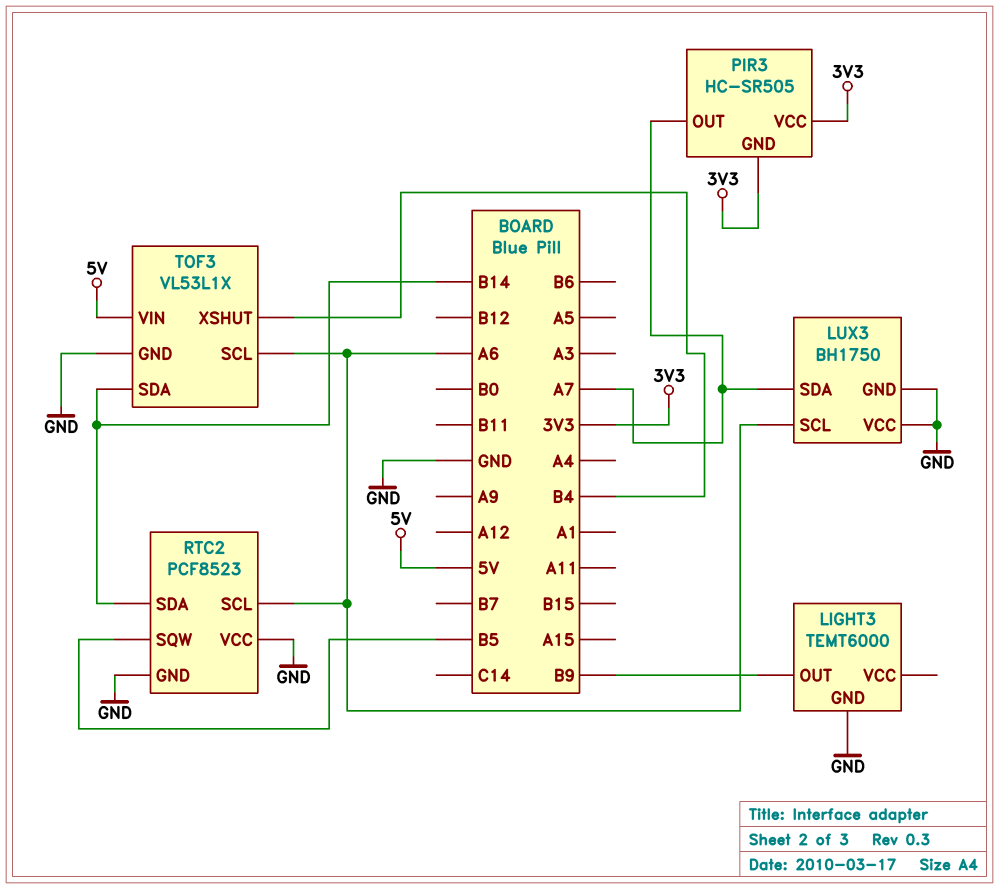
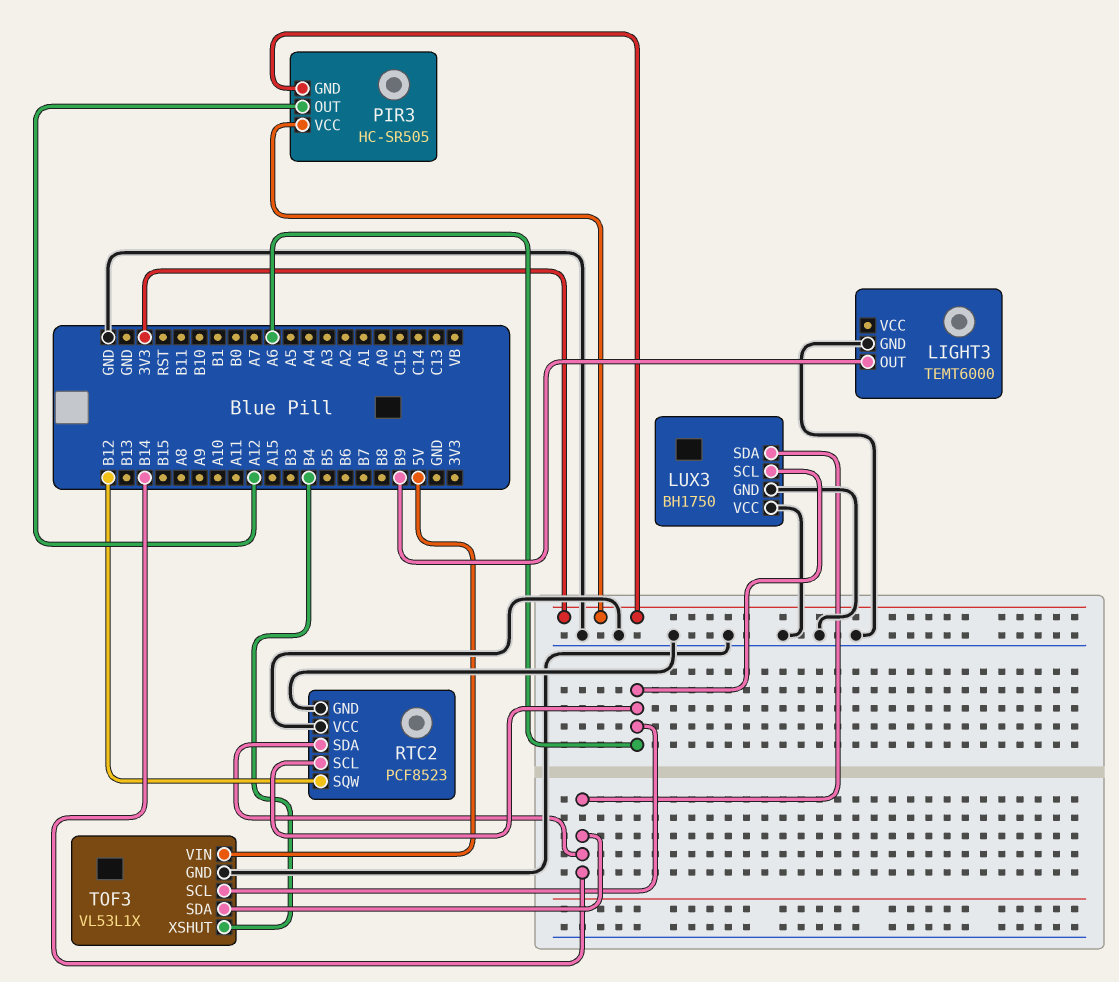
LUX3 pin SDA: A7 -> B14
PIR3 pin OUT: A7 -> A12
RTC2 pin SQW: B5 -> B12

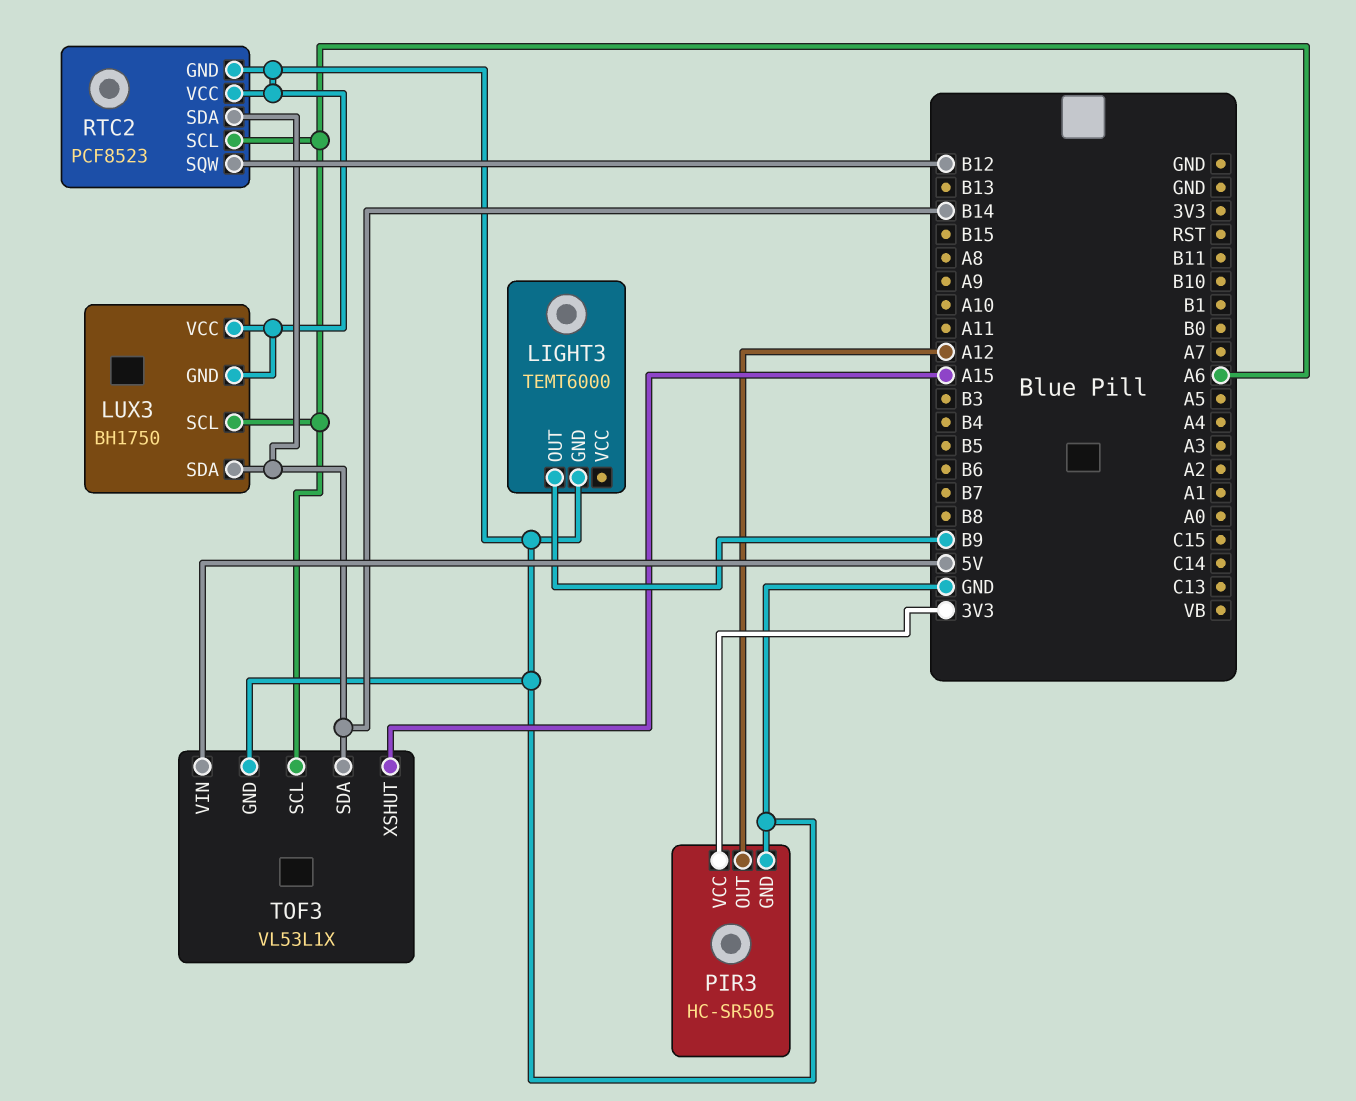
PIR3 pin GND: 3V3 -> GND
TOF3 pin XSHUT: B4 -> A15

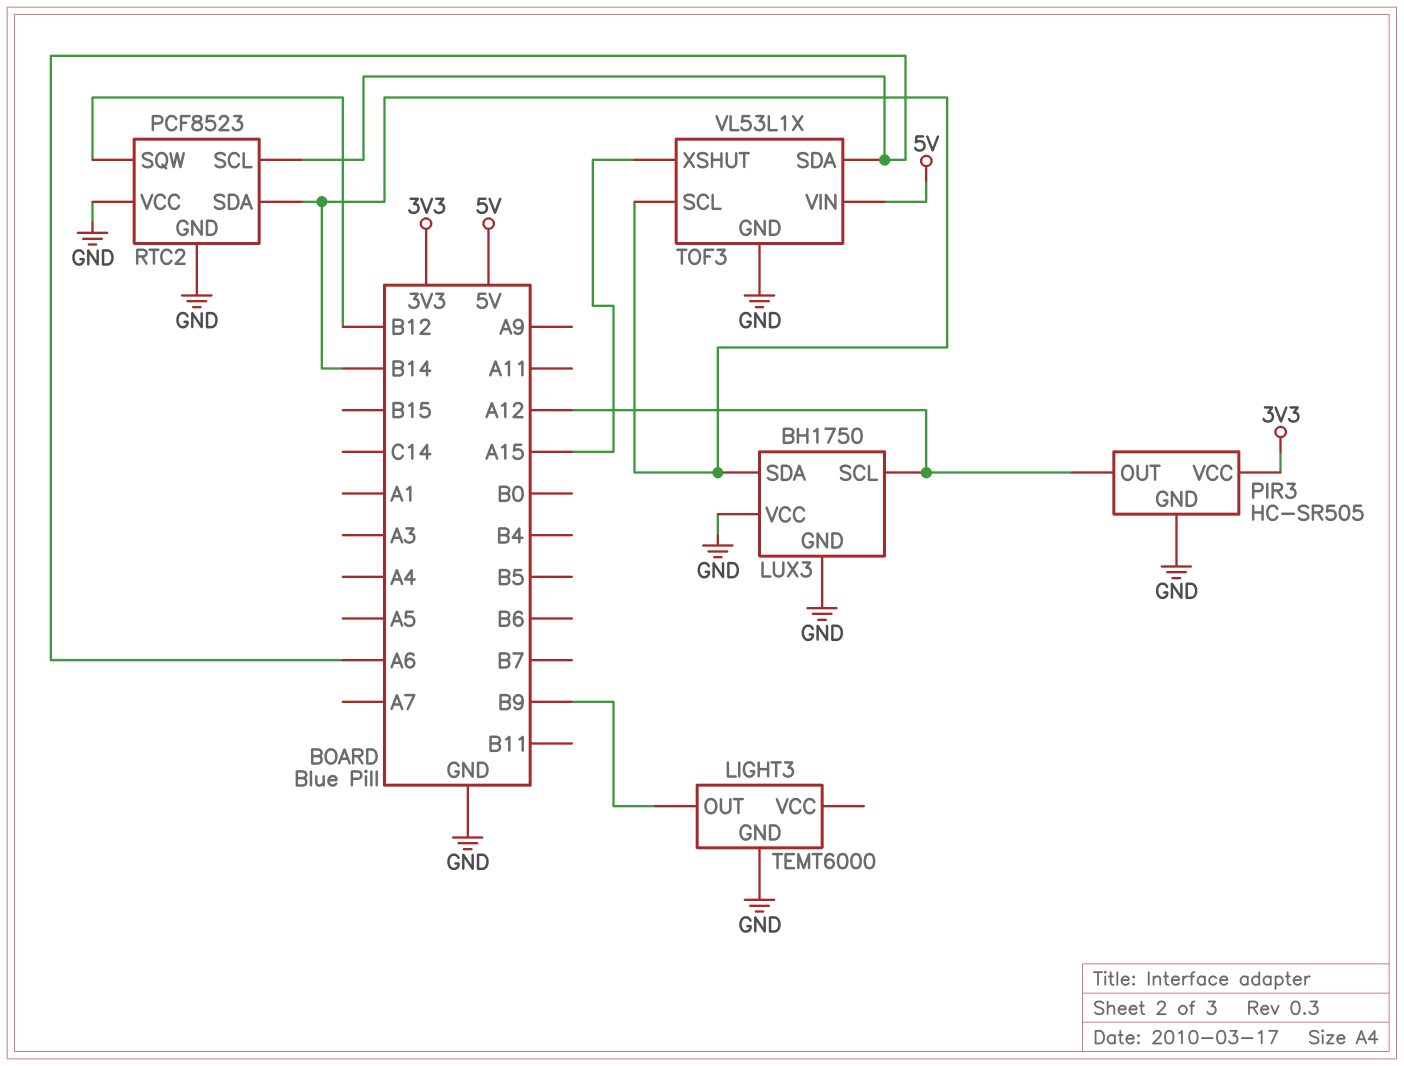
LUX3 pin SCL: A6 -> A12
TOF3 pin SCL: A6 -> B14
TOF3 pin SDA: B14 -> A6

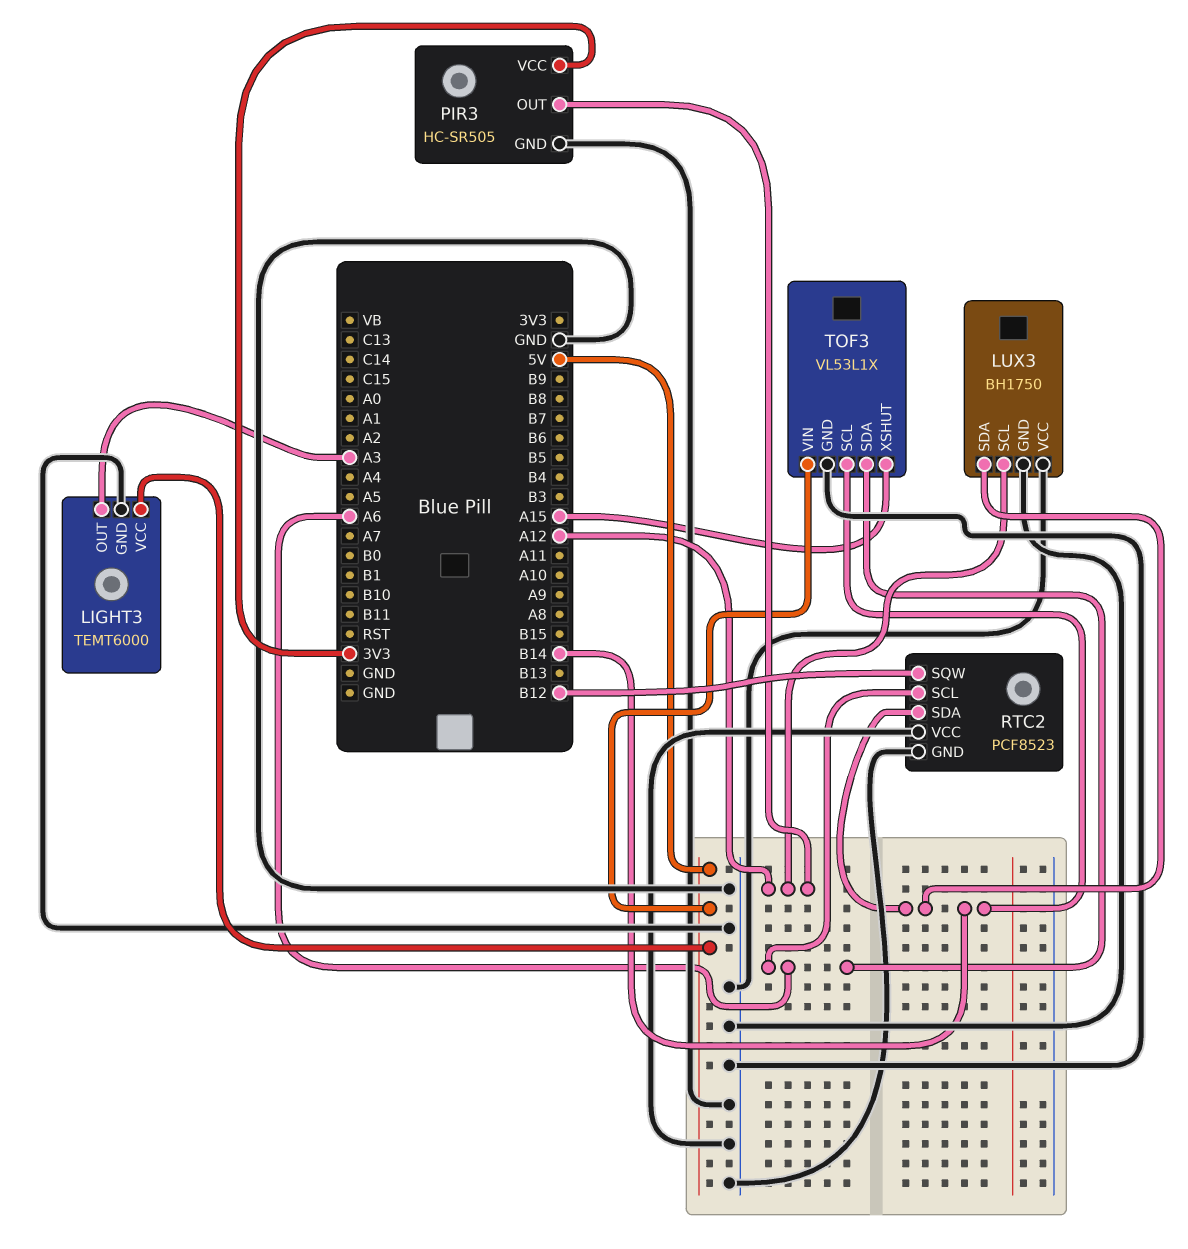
LIGHT3 pin OUT: B9 -> A3
LIGHT3 pin VCC: none -> 5V

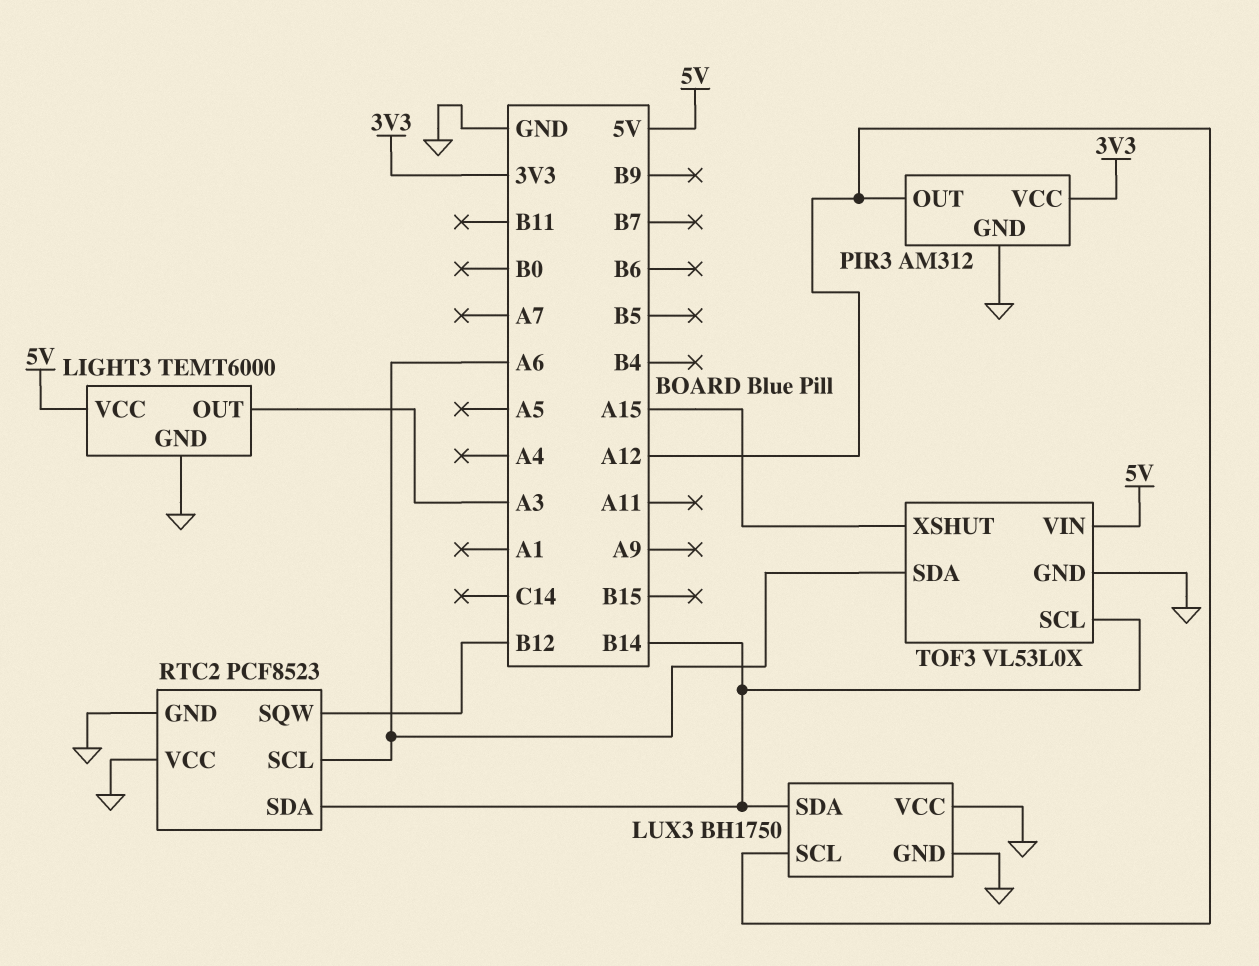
PIR3: HC-SR505 -> AM312
TOF3: VL53L1X -> VL53L0X

